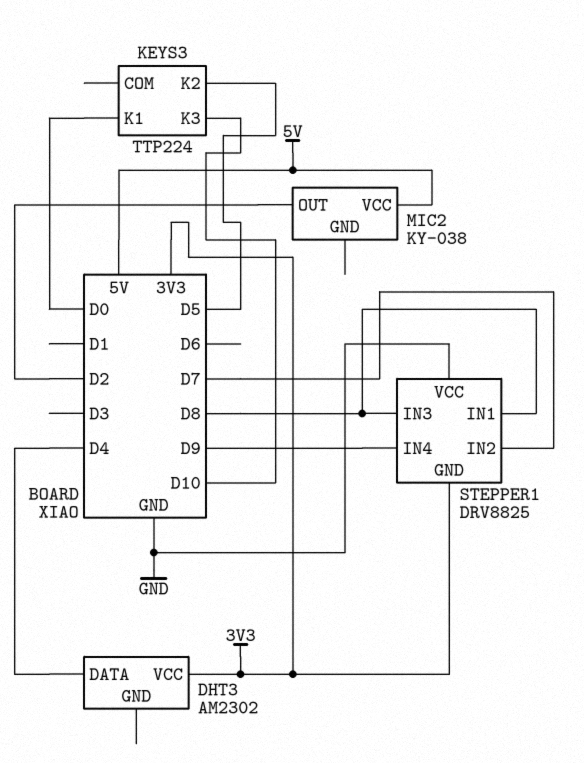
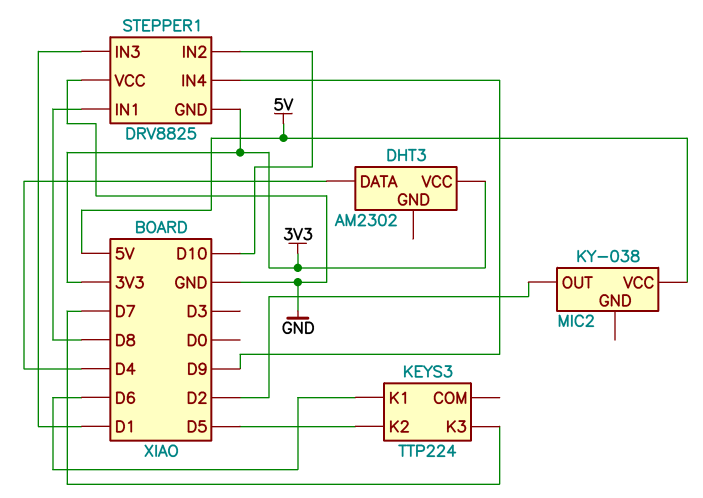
KEYS3 pin K1: D0 -> D6
KEYS3 pin K3: D10 -> D7
STEPPER1 pin IN2: D7 -> D10
STEPPER1 pin IN3: D8 -> D1

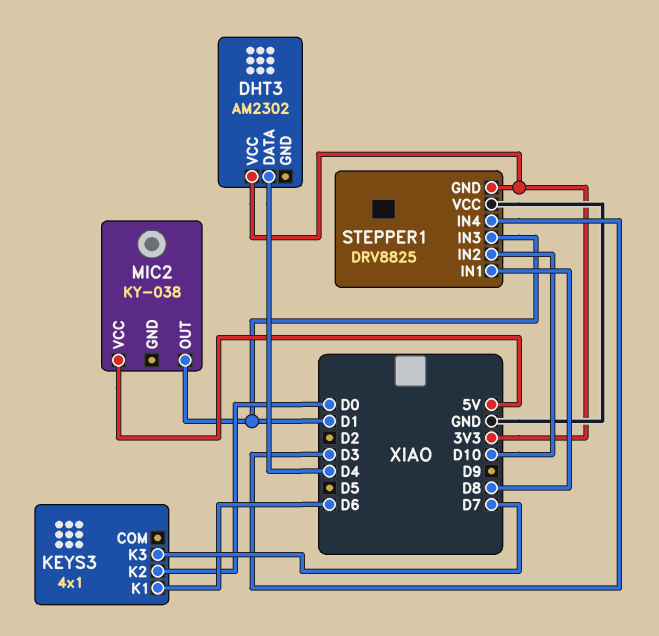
KEYS3: TTP224 -> 4x1
KEYS3 pin K2: D5 -> D0
MIC2 pin OUT: D2 -> D1
STEPPER1 pin IN4: D9 -> D3

